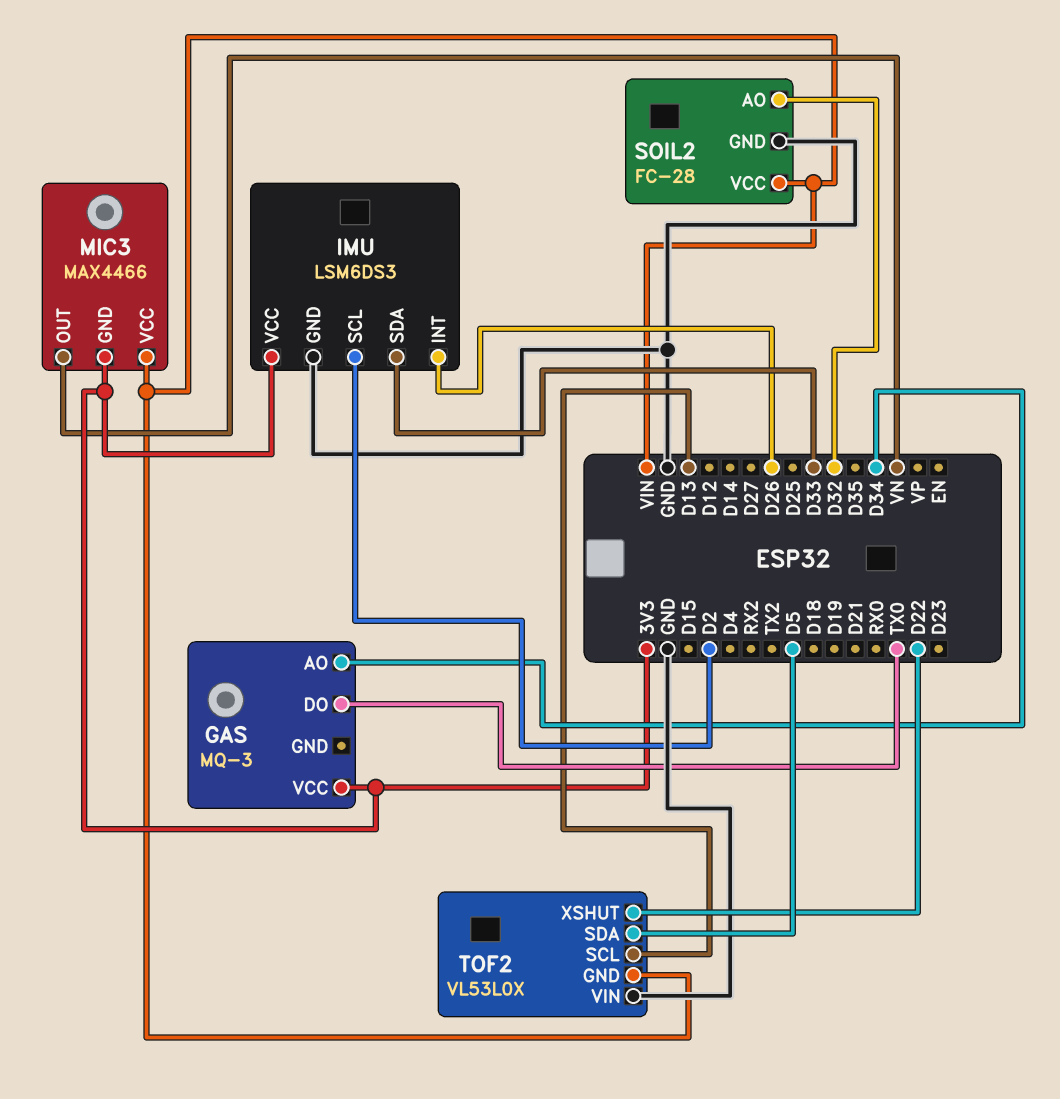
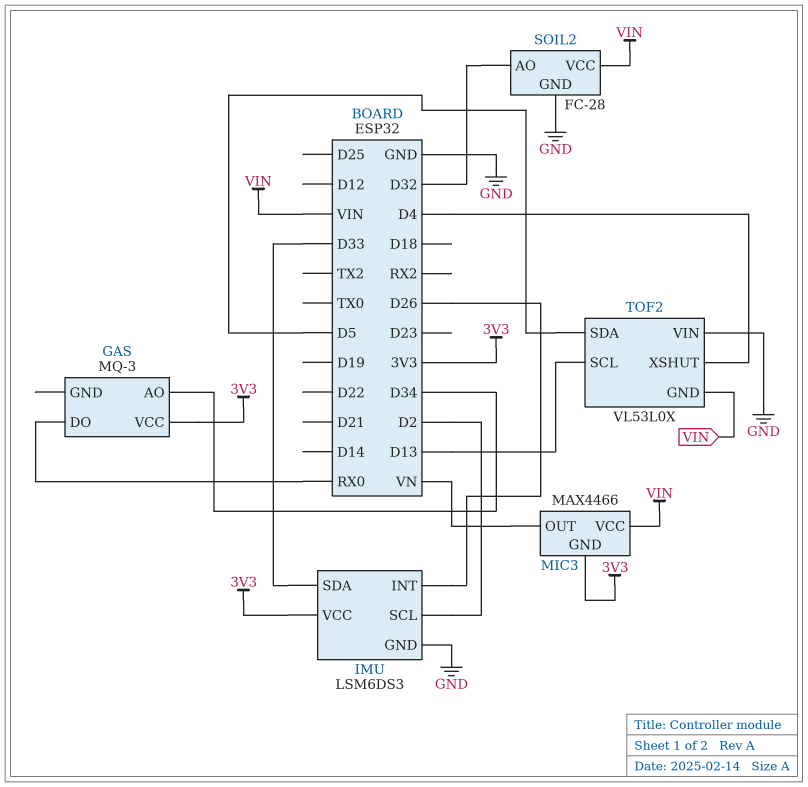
GAS pin DO: TX0 -> RX0
TOF2 pin XSHUT: D22 -> D4

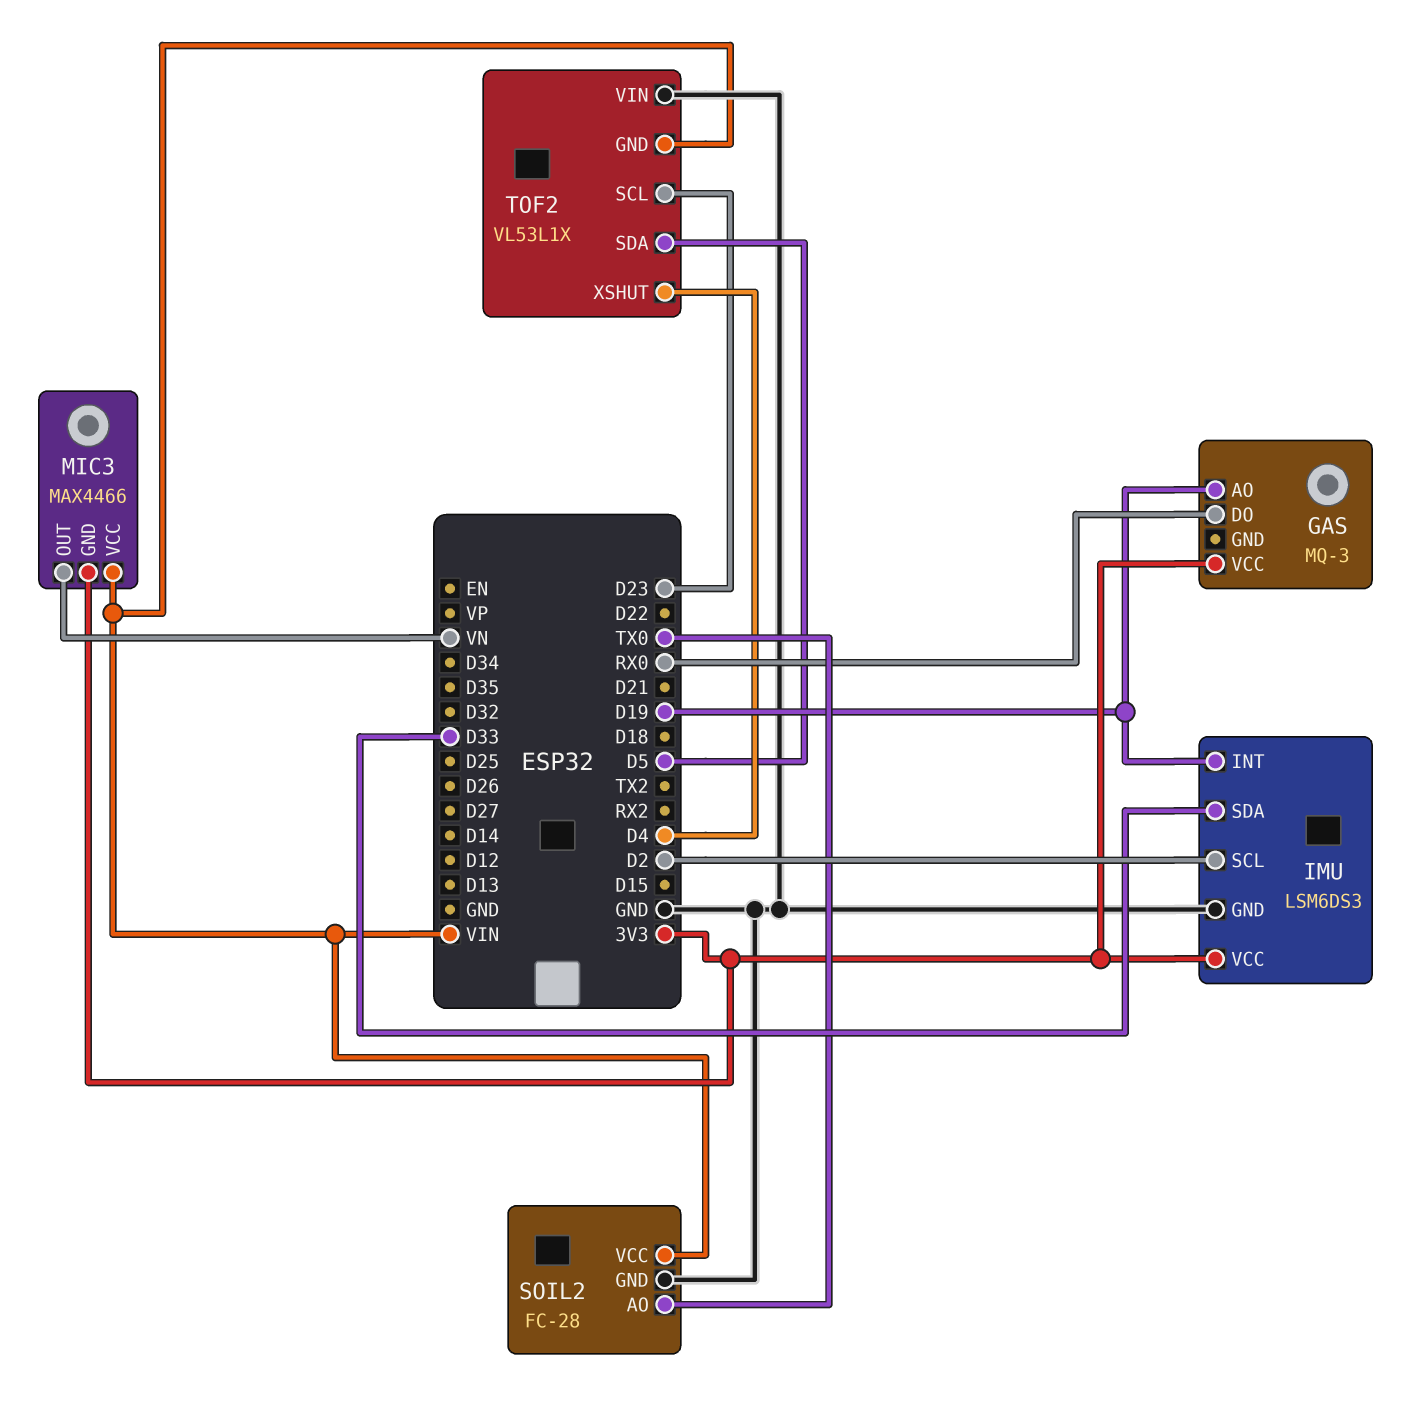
GAS pin AO: D34 -> D19
IMU pin INT: D26 -> D19
SOIL2 pin AO: D32 -> TX0
TOF2: VL53L0X -> VL53L1X
TOF2 pin SCL: D13 -> D23

